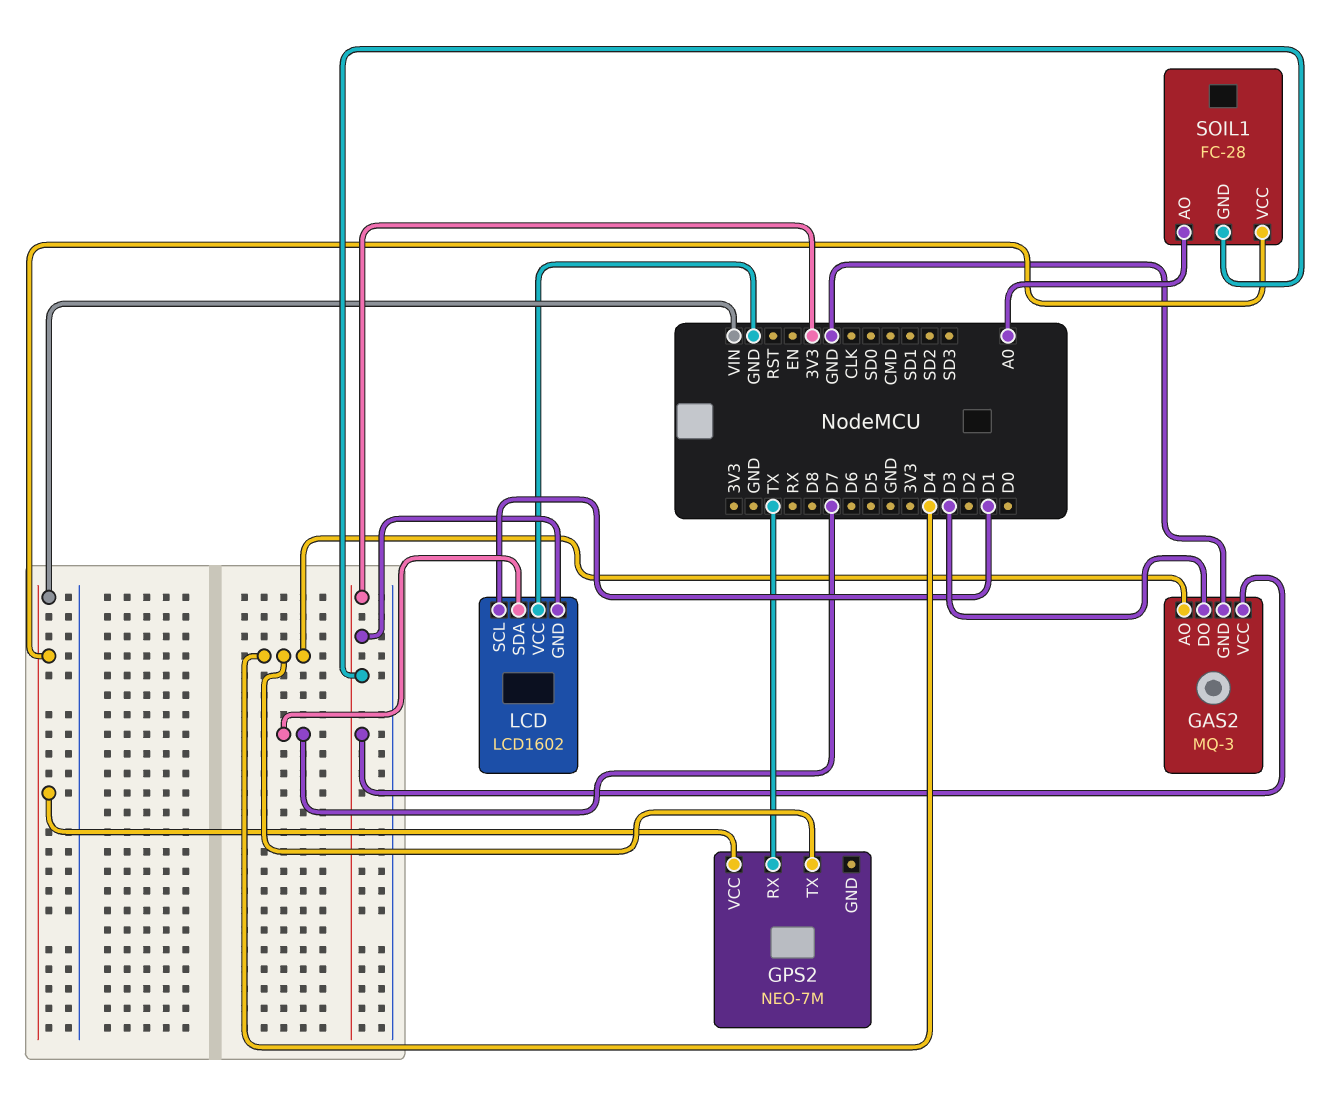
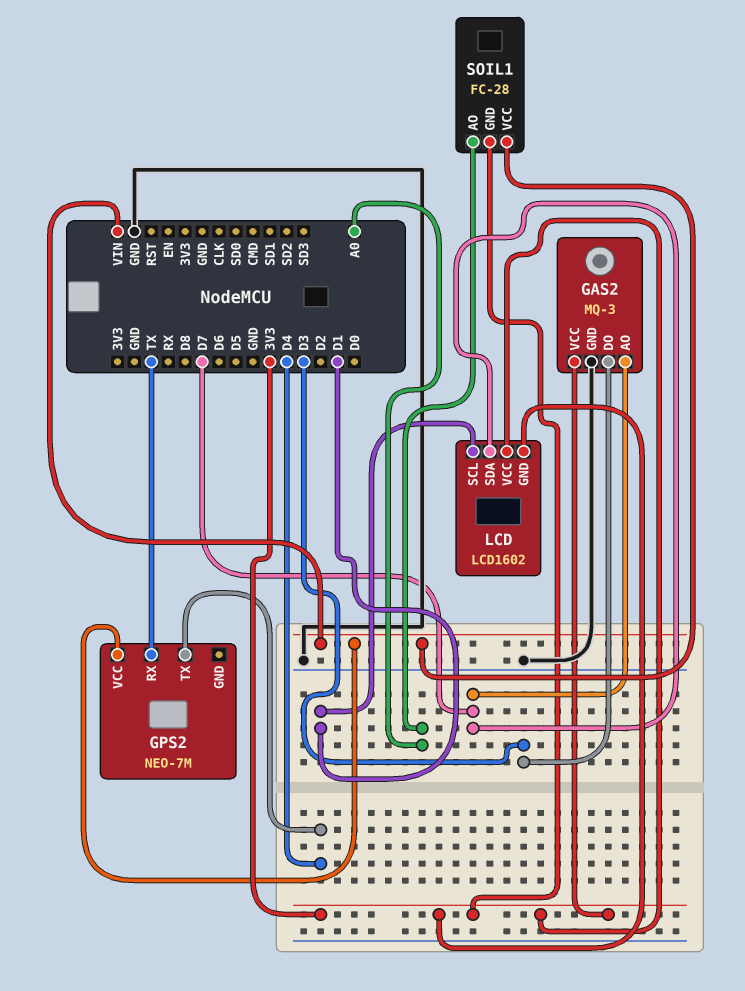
GAS2 pin AO: D4 -> D7
LCD pin VCC: GND -> 3V3

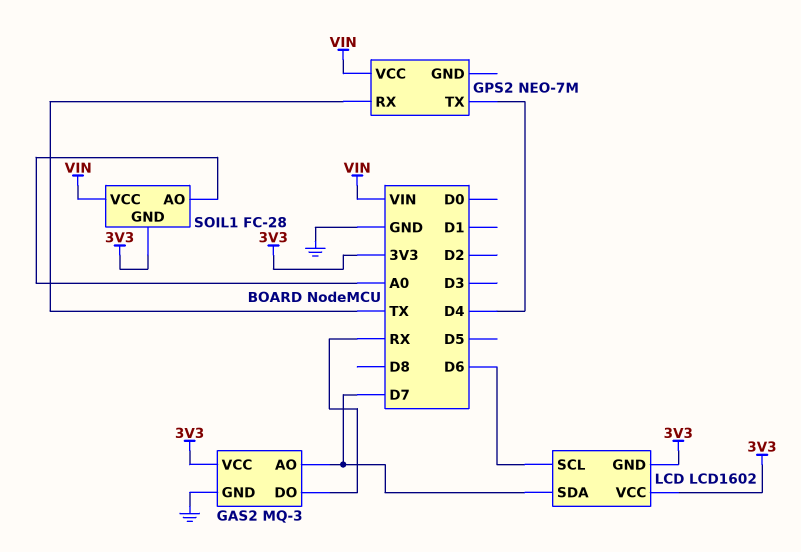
GAS2 pin DO: D3 -> RX
LCD pin SCL: D1 -> D6

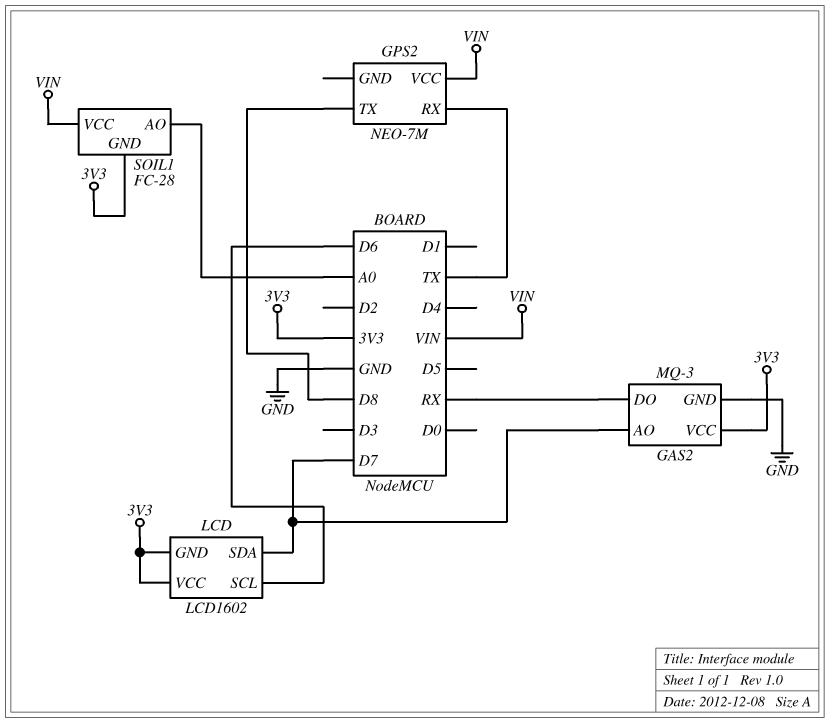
GPS2 pin TX: D4 -> D8

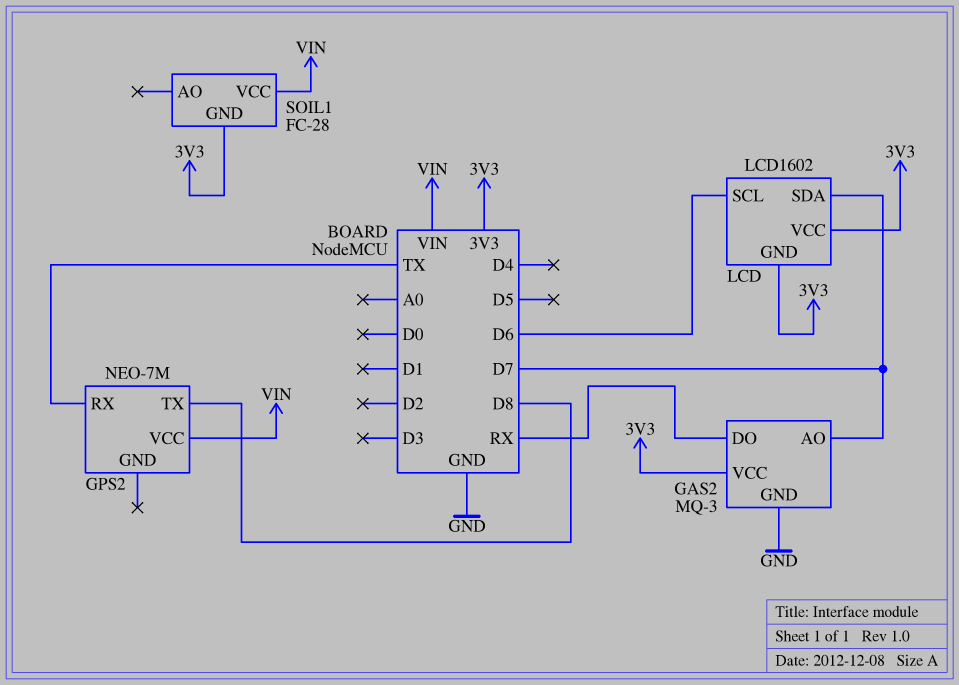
SOIL1 pin AO: A0 -> none

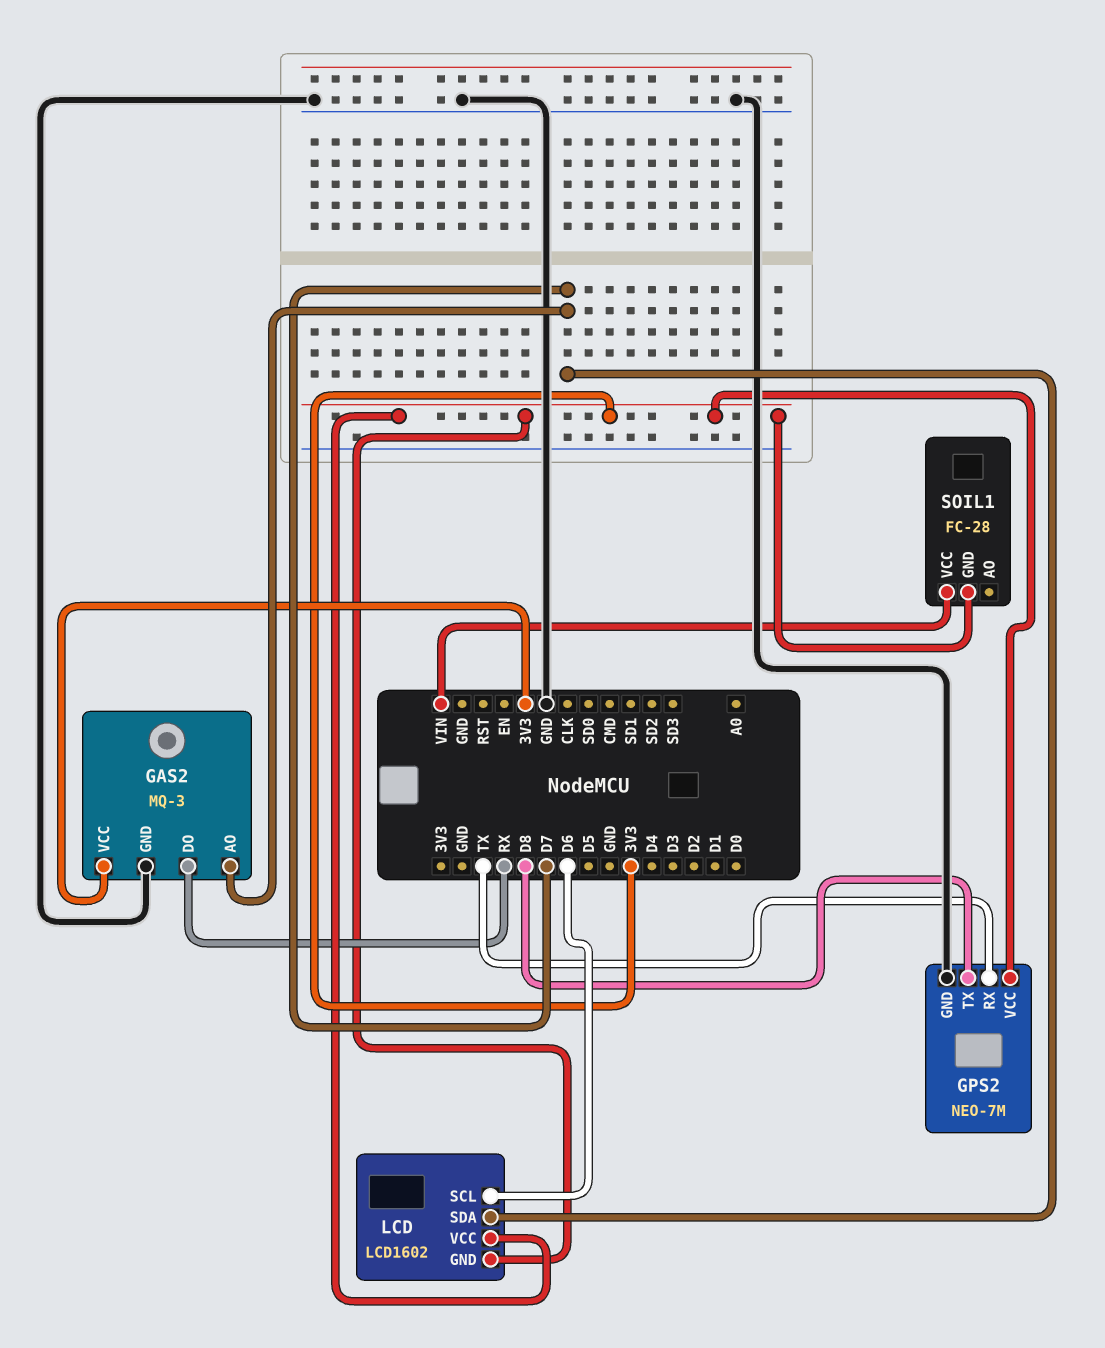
GPS2 pin GND: none -> GND
GPS2 pin VCC: VIN -> 3V3

